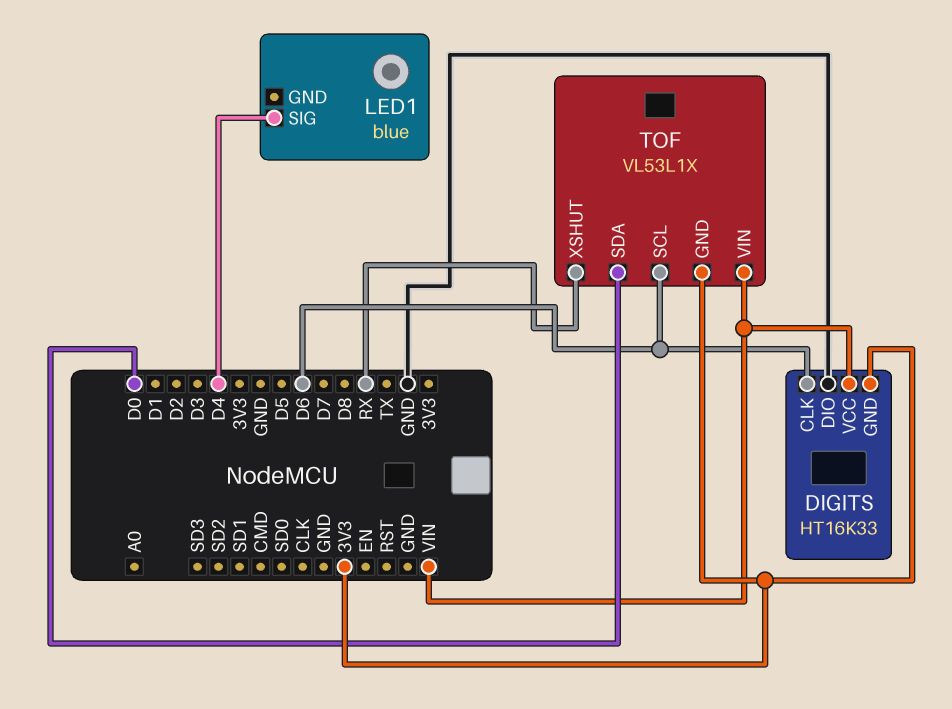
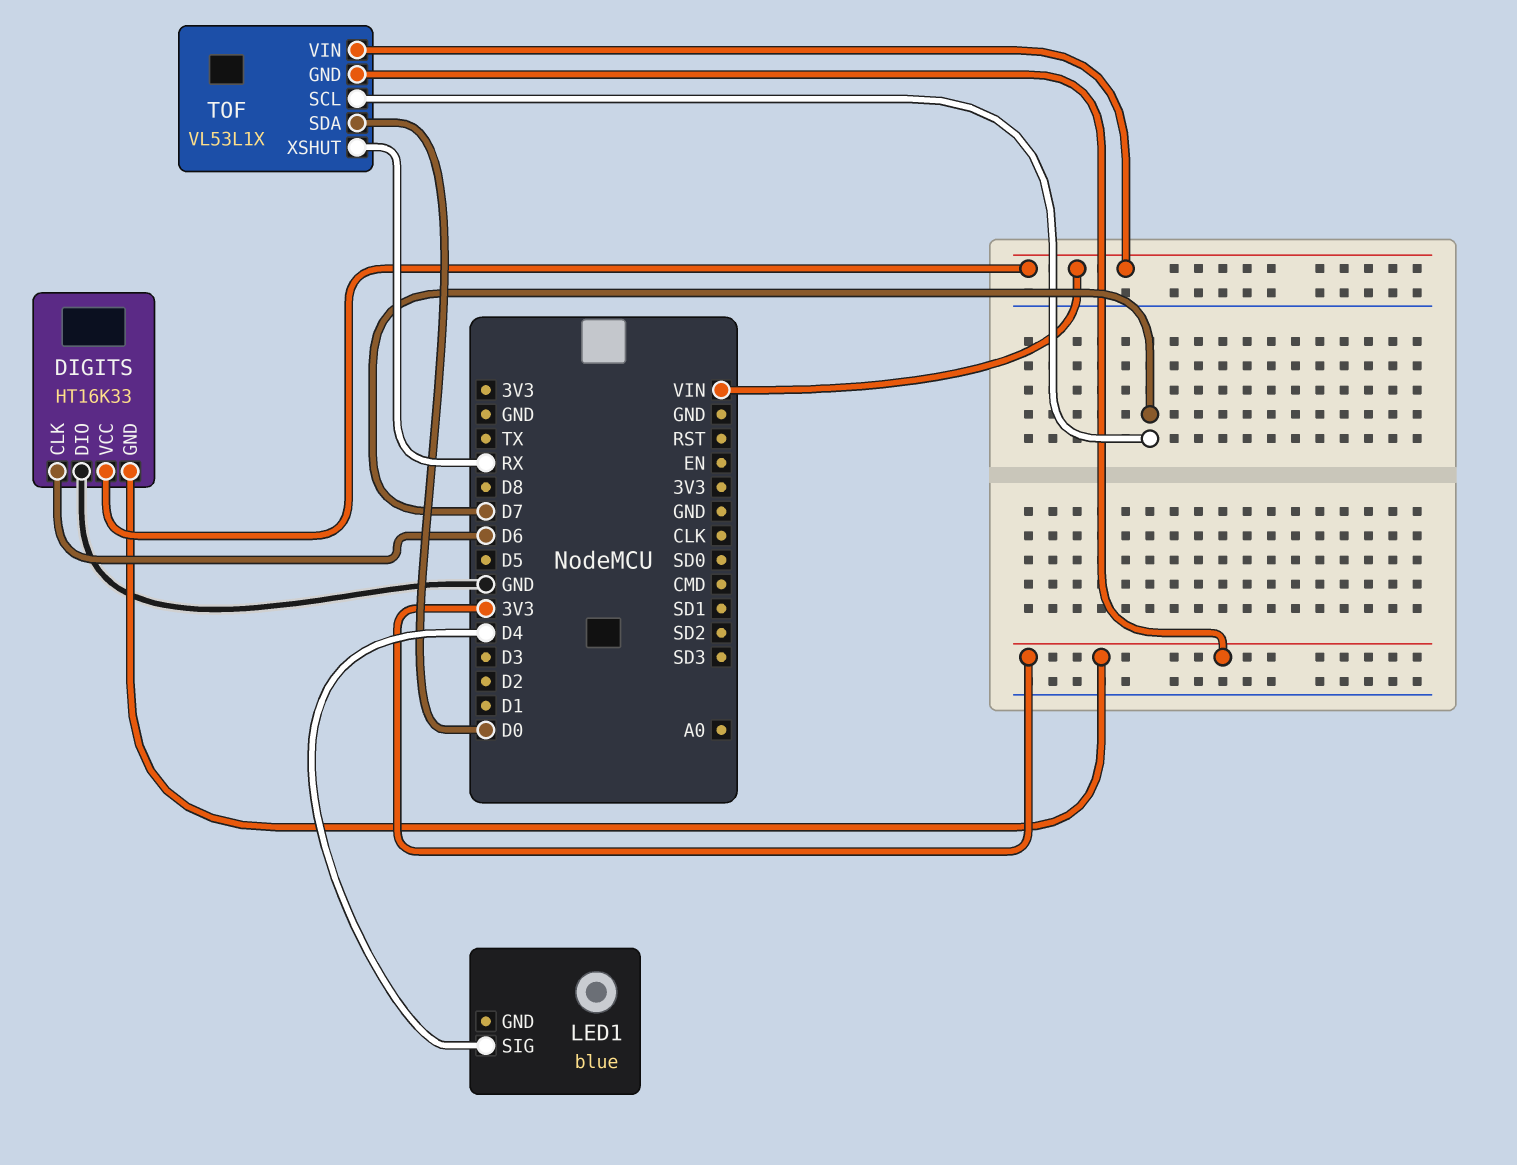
TOF pin SCL: D6 -> D7

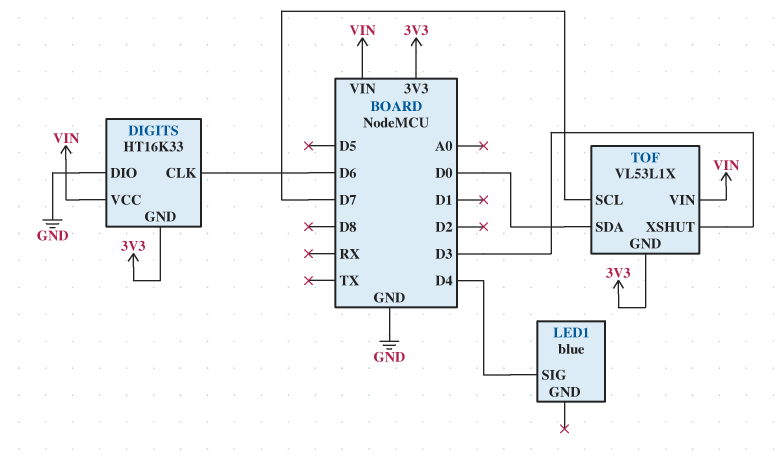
TOF pin XSHUT: RX -> D3

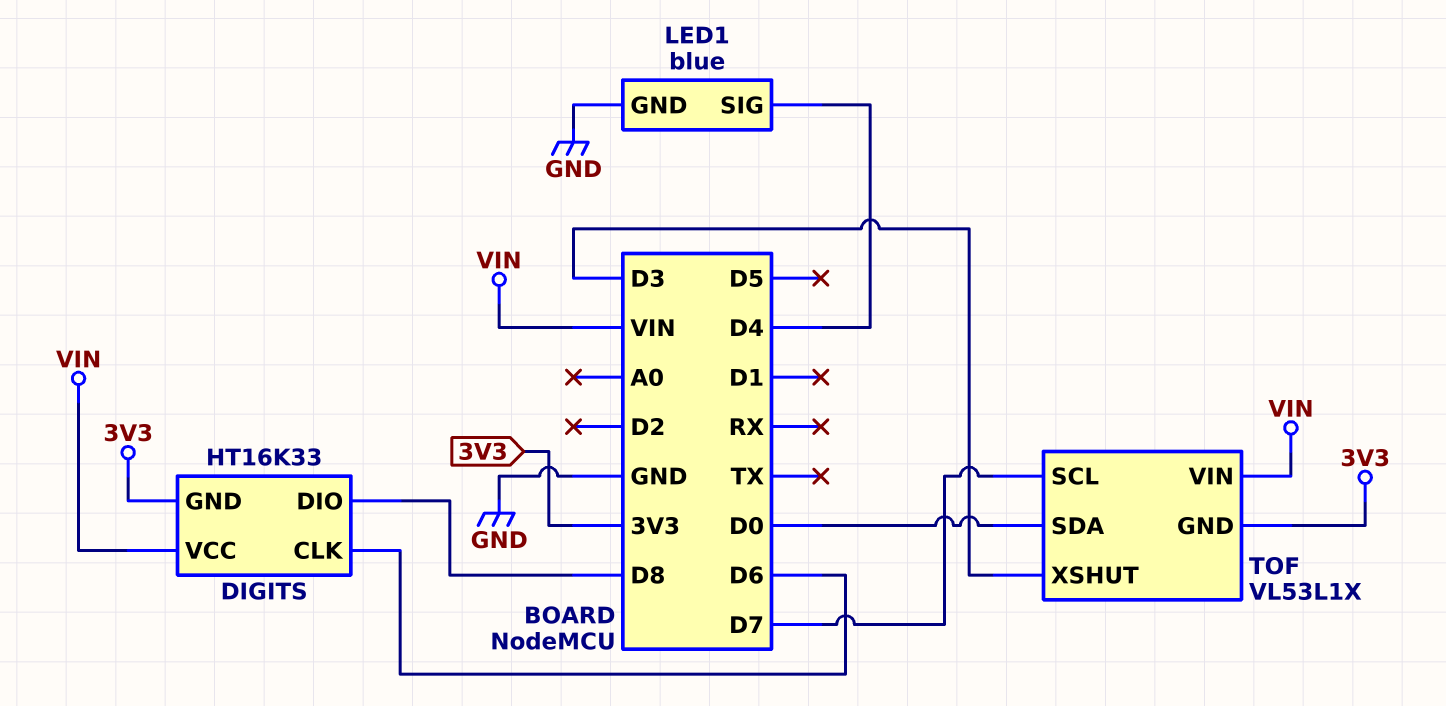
DIGITS pin DIO: GND -> D8
LED1 pin GND: none -> GND

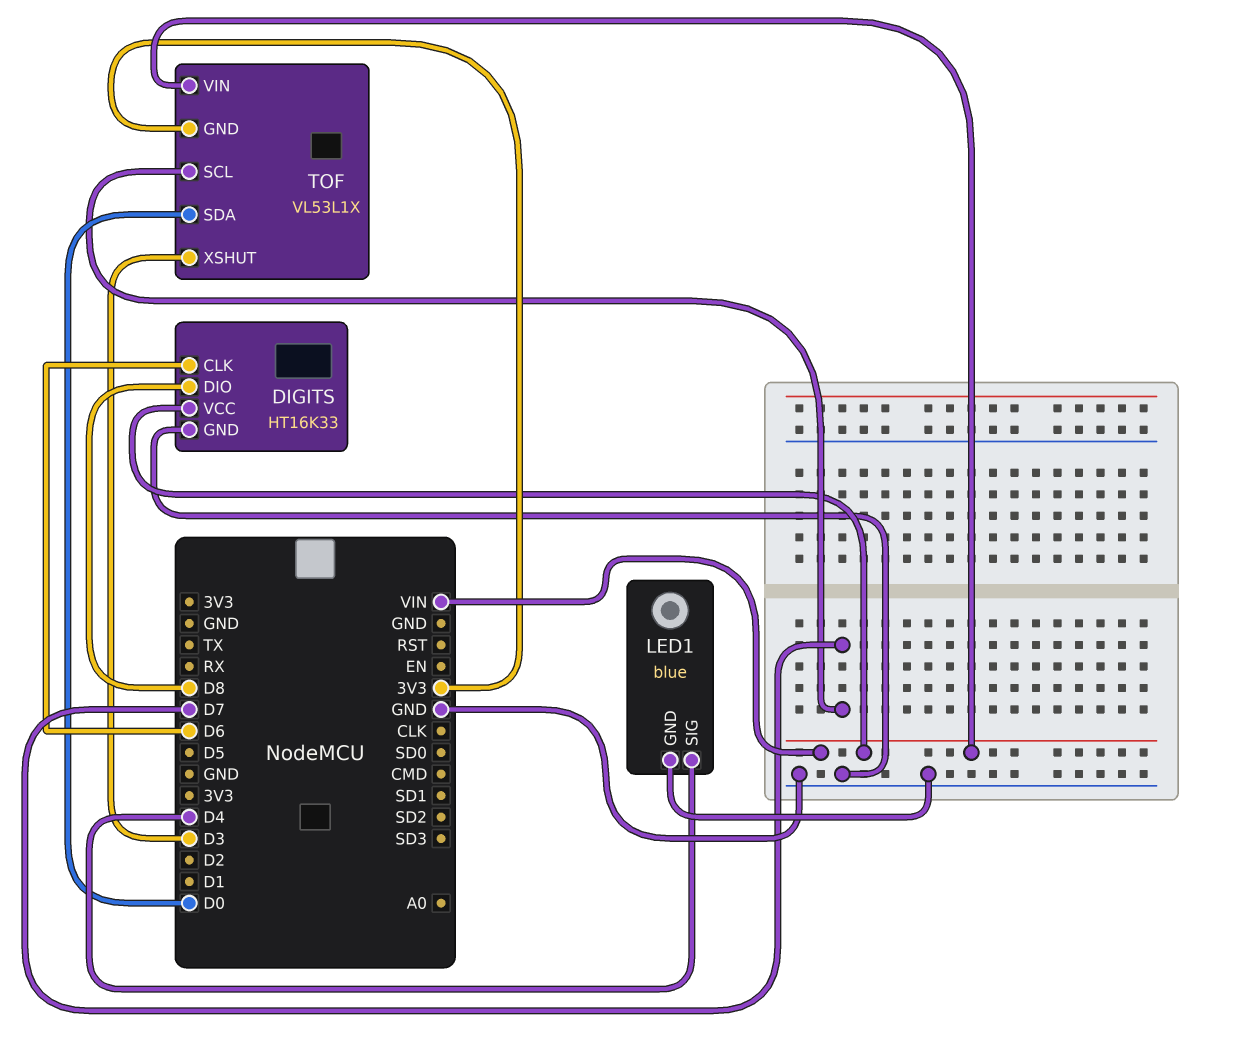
DIGITS pin GND: 3V3 -> GND

